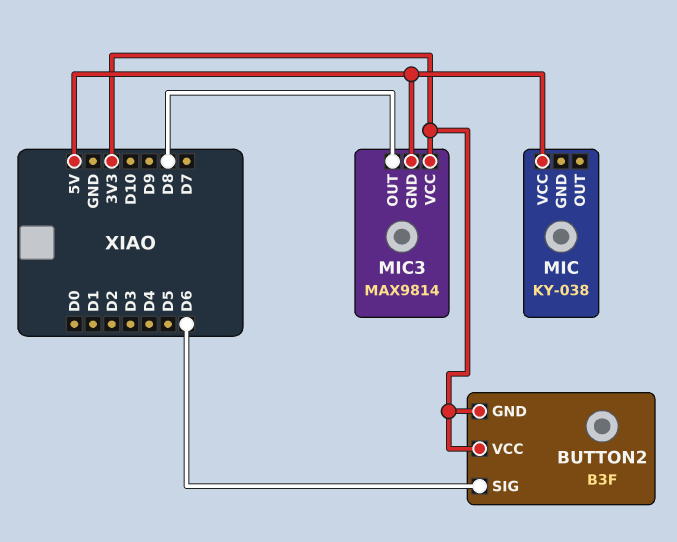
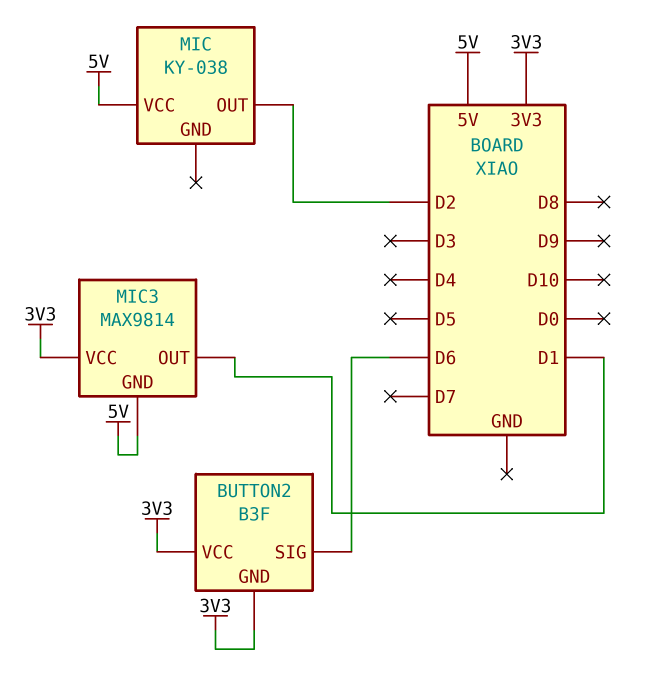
MIC pin OUT: none -> D2
MIC3 pin OUT: D8 -> D1

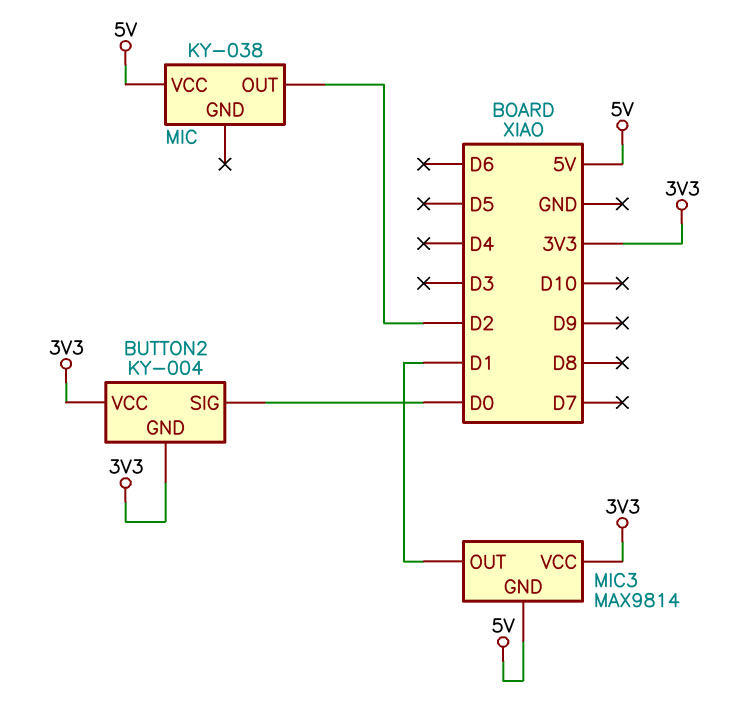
BUTTON2: B3F -> KY-004
BUTTON2 pin SIG: D6 -> D0

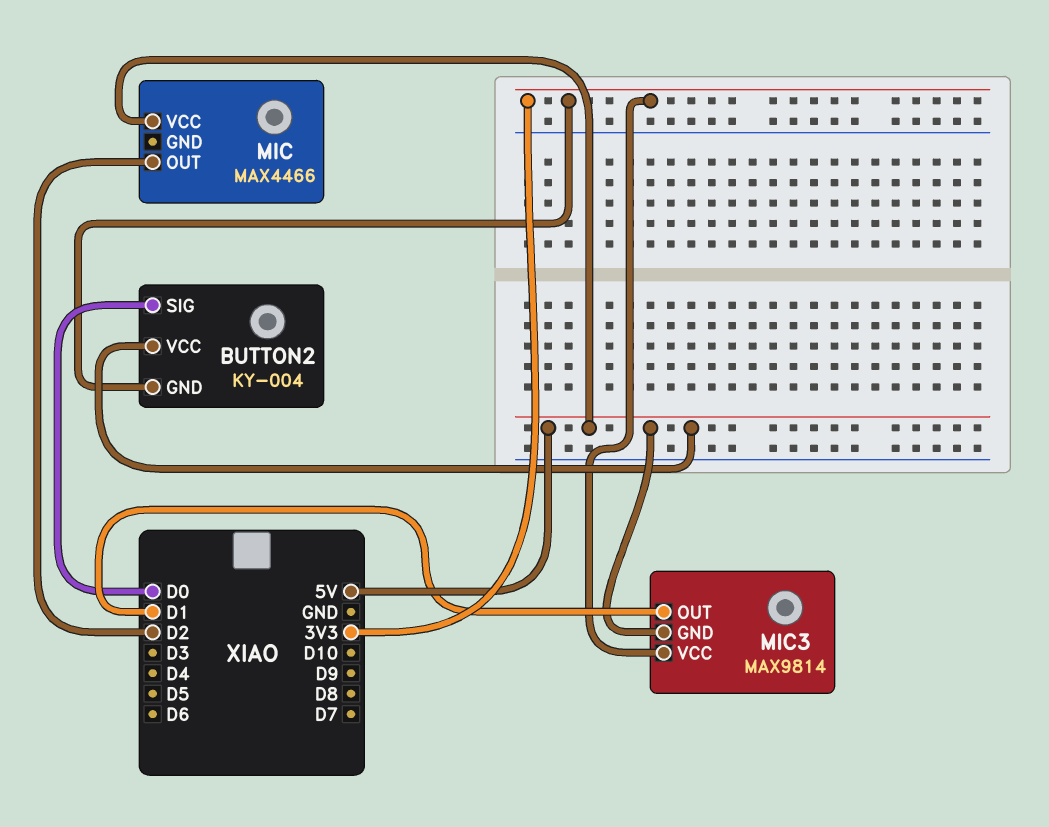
BUTTON2 pin VCC: 3V3 -> 5V
MIC: KY-038 -> MAX4466

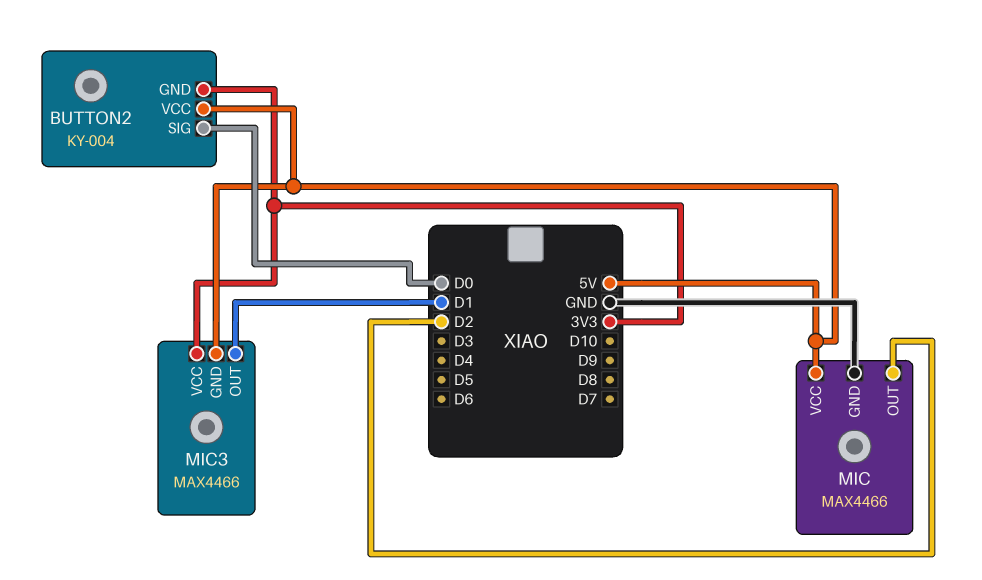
MIC pin GND: none -> GND
MIC3: MAX9814 -> MAX4466

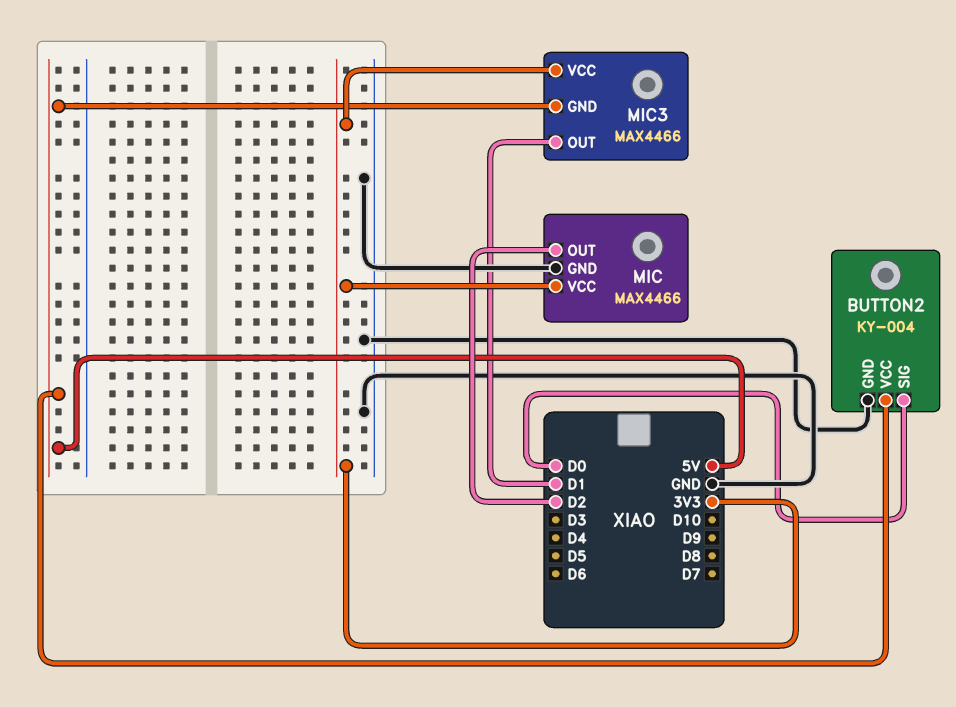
BUTTON2 pin GND: 3V3 -> GND
MIC pin VCC: 5V -> 3V3

